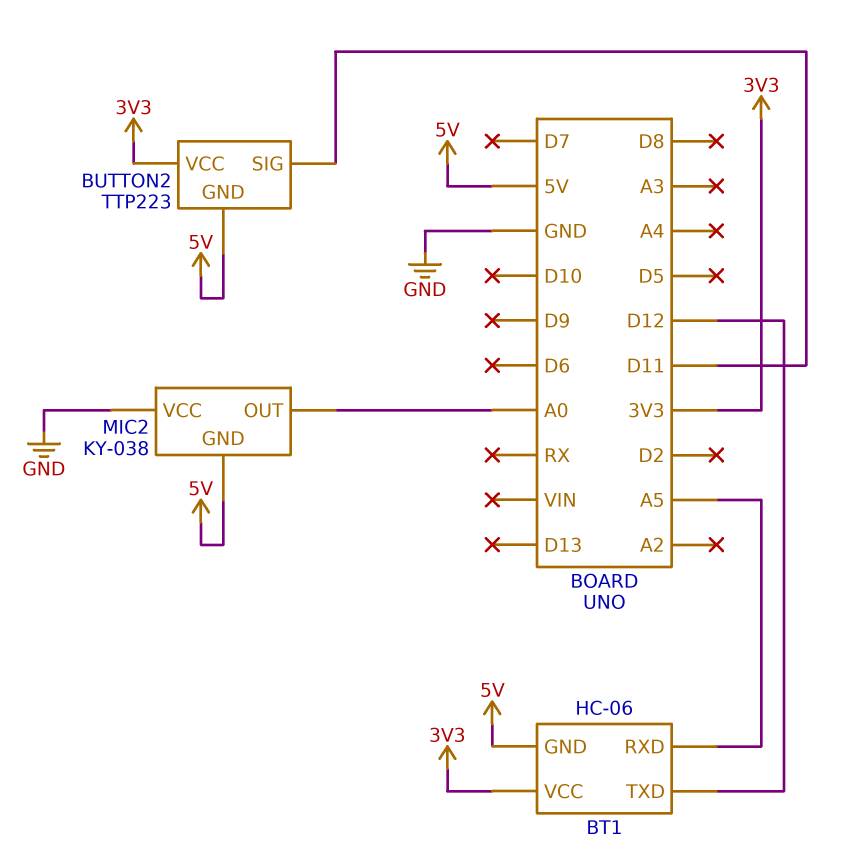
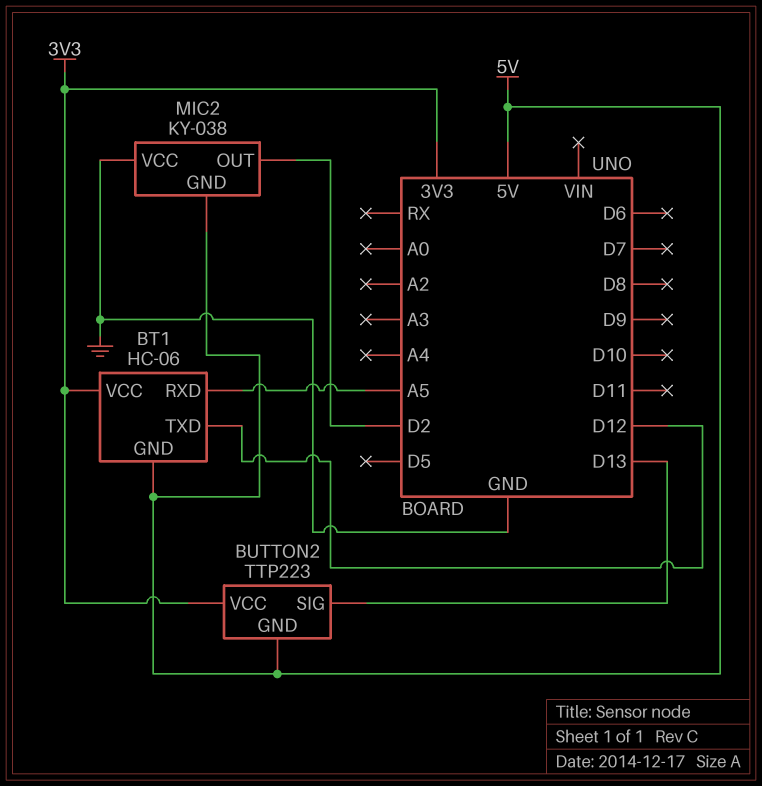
BUTTON2 pin SIG: D11 -> D13
MIC2 pin OUT: A0 -> D2

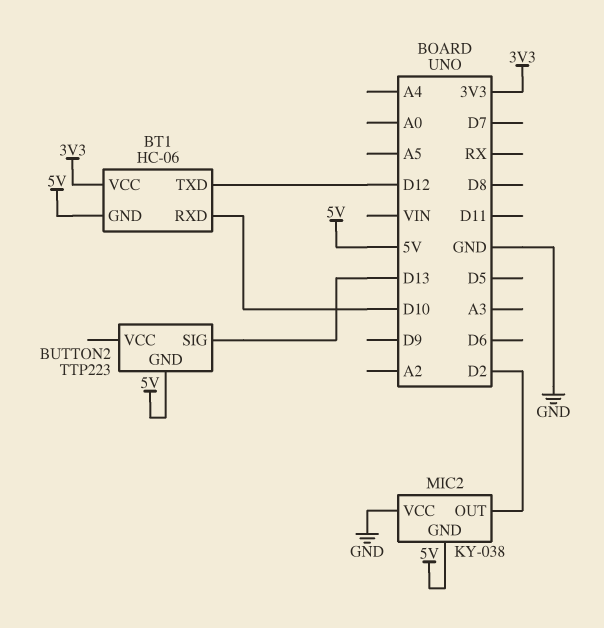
BT1 pin RXD: A5 -> D10
BUTTON2 pin VCC: 3V3 -> none

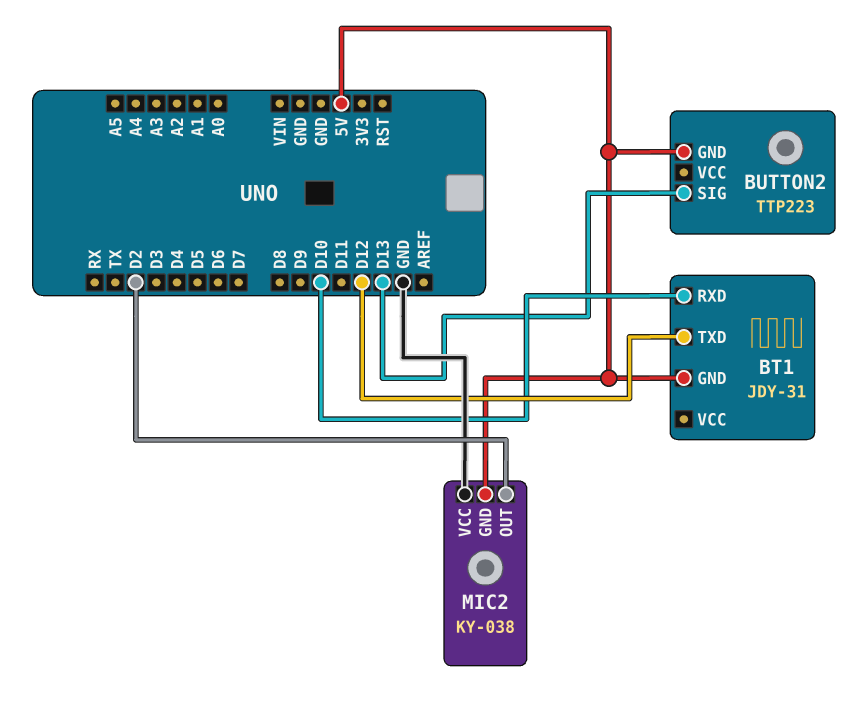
BT1: HC-06 -> JDY-31
BT1 pin VCC: 3V3 -> none

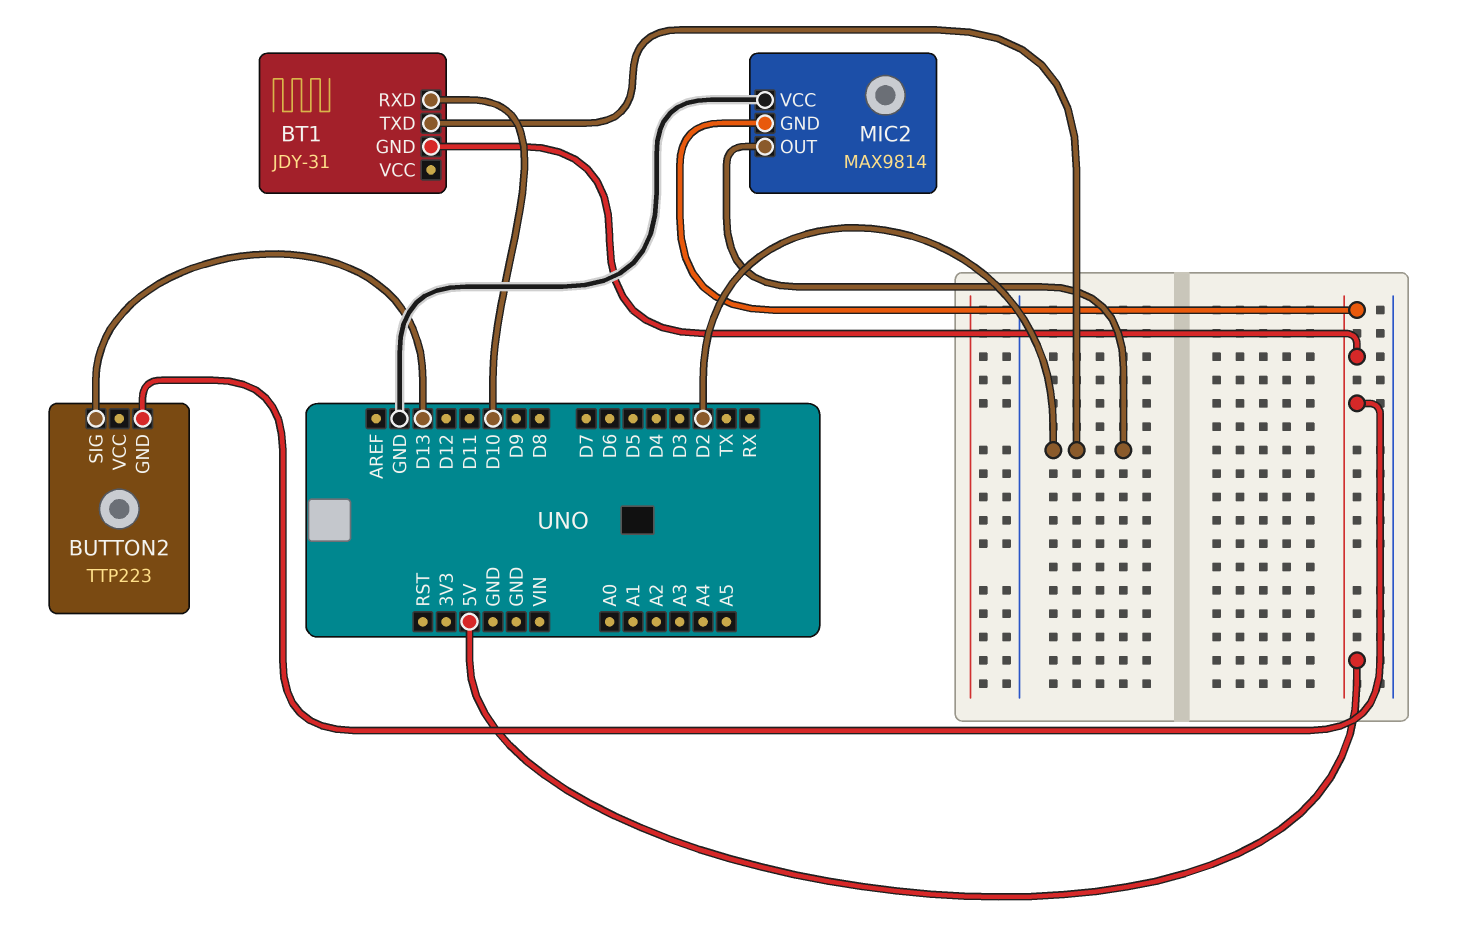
BT1 pin TXD: D12 -> D2
MIC2: KY-038 -> MAX9814

